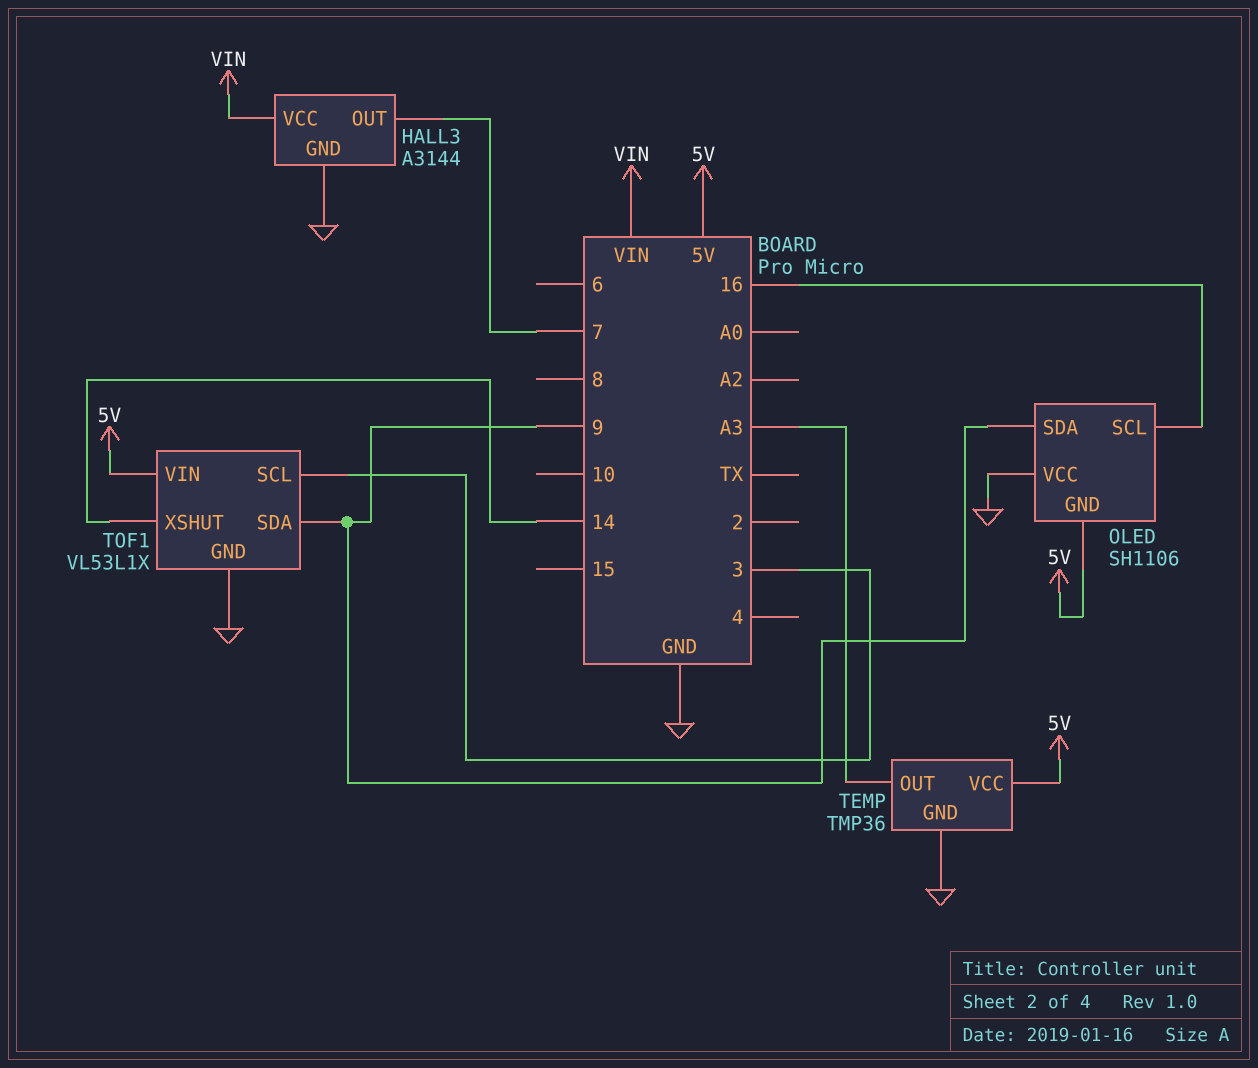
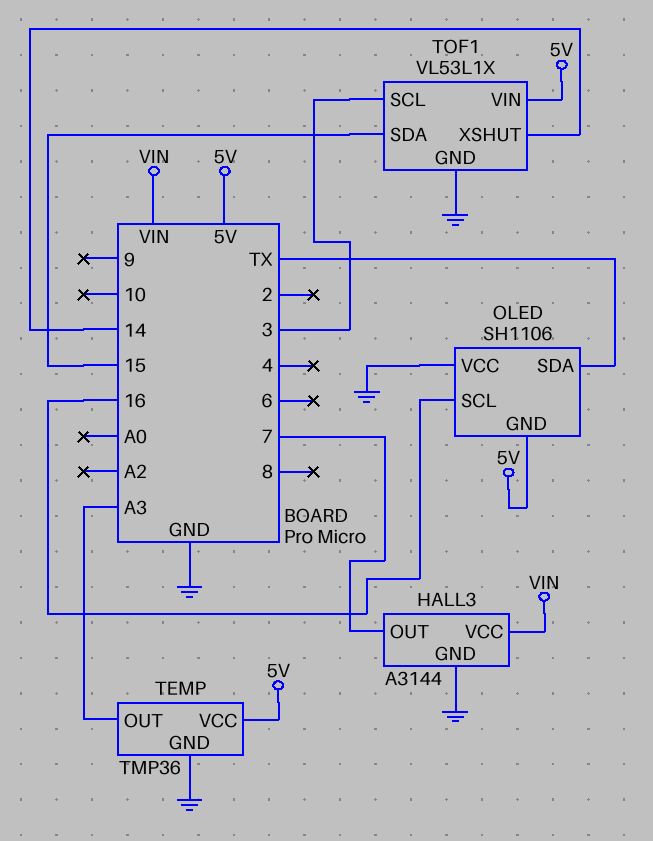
OLED pin SDA: 9 -> TX
TOF1 pin SDA: 9 -> 15

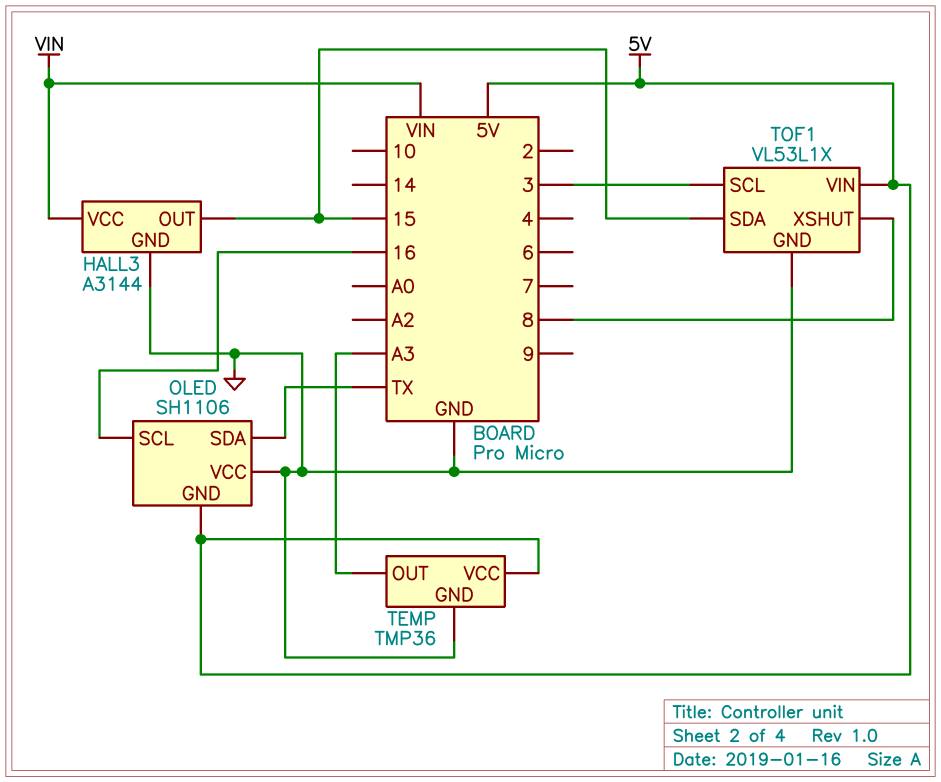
HALL3 pin OUT: 7 -> 15
TOF1 pin XSHUT: 14 -> 8

